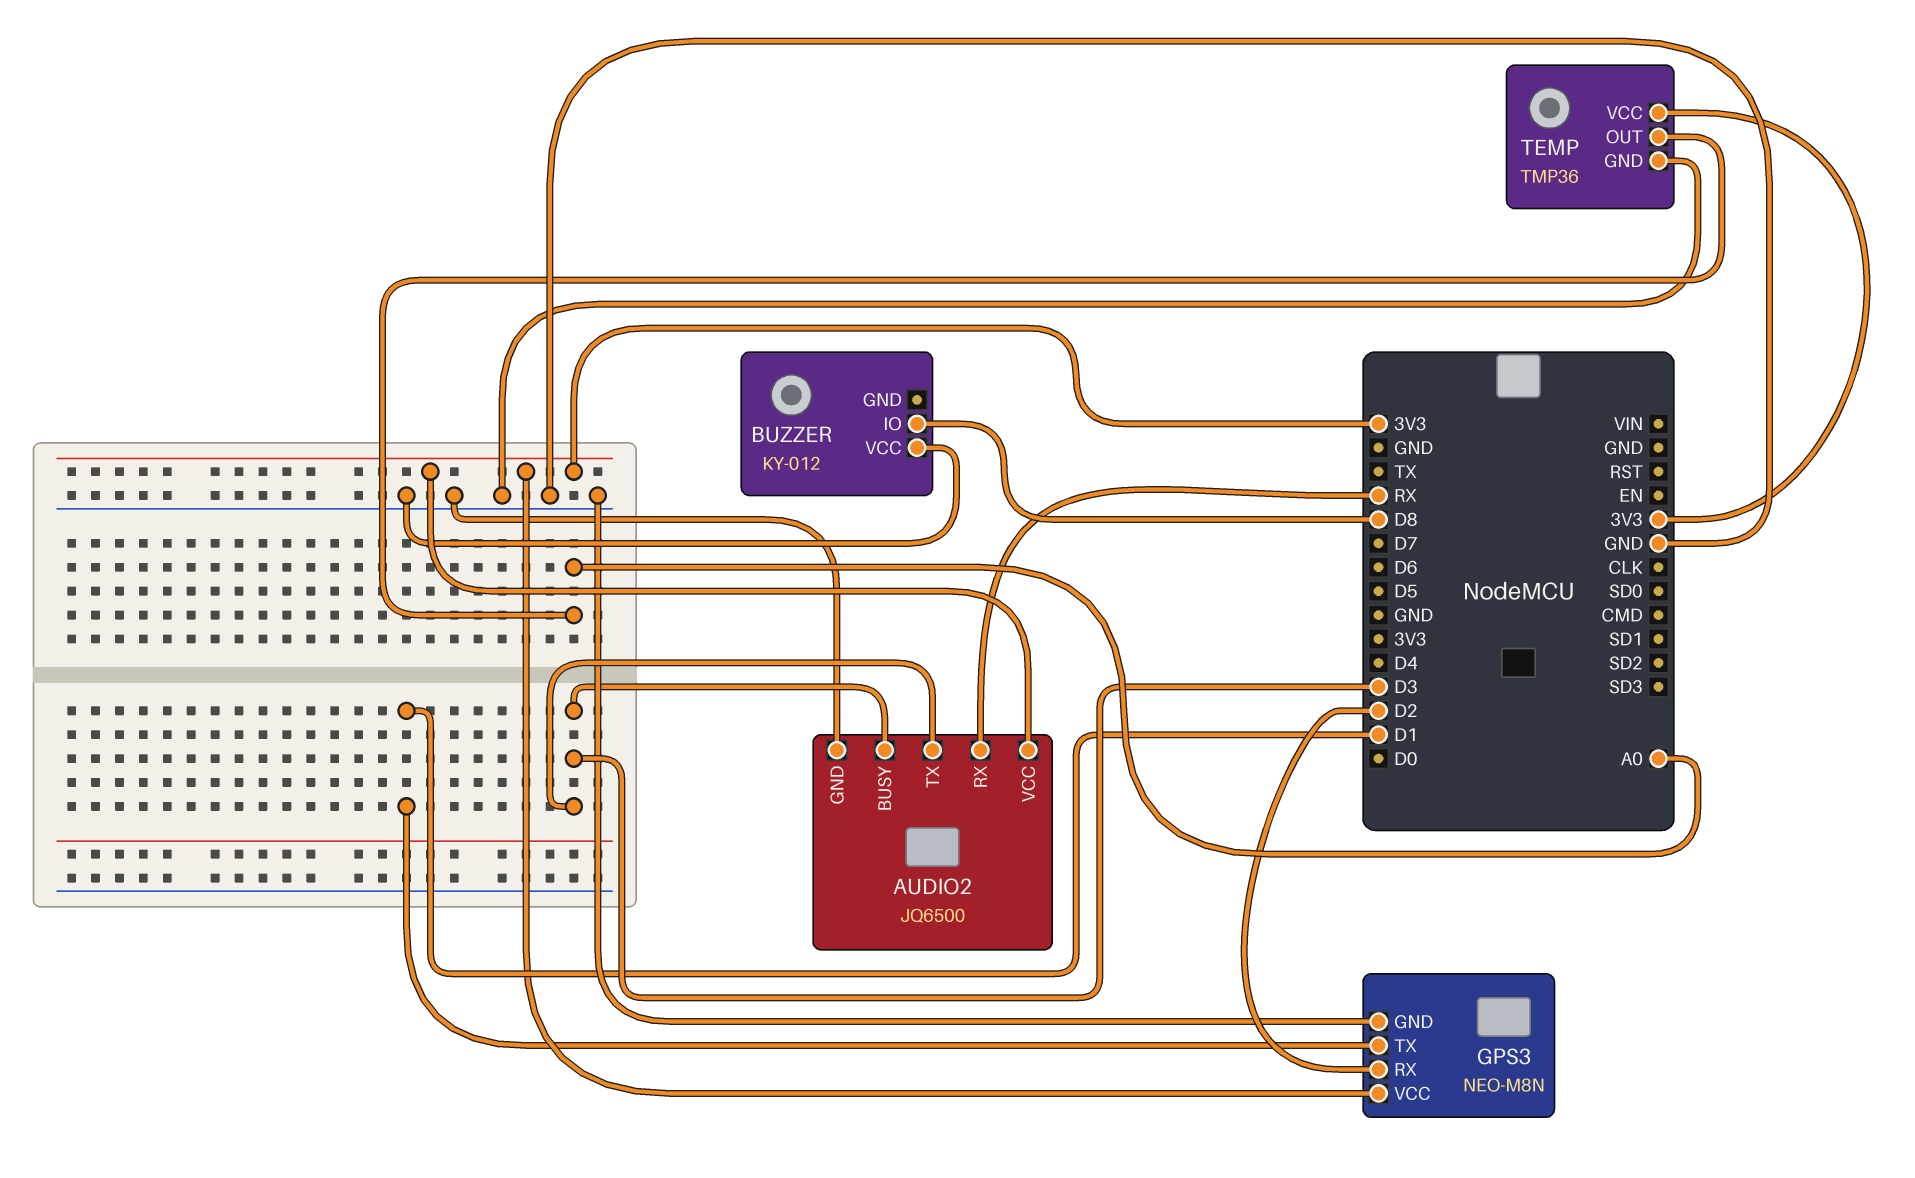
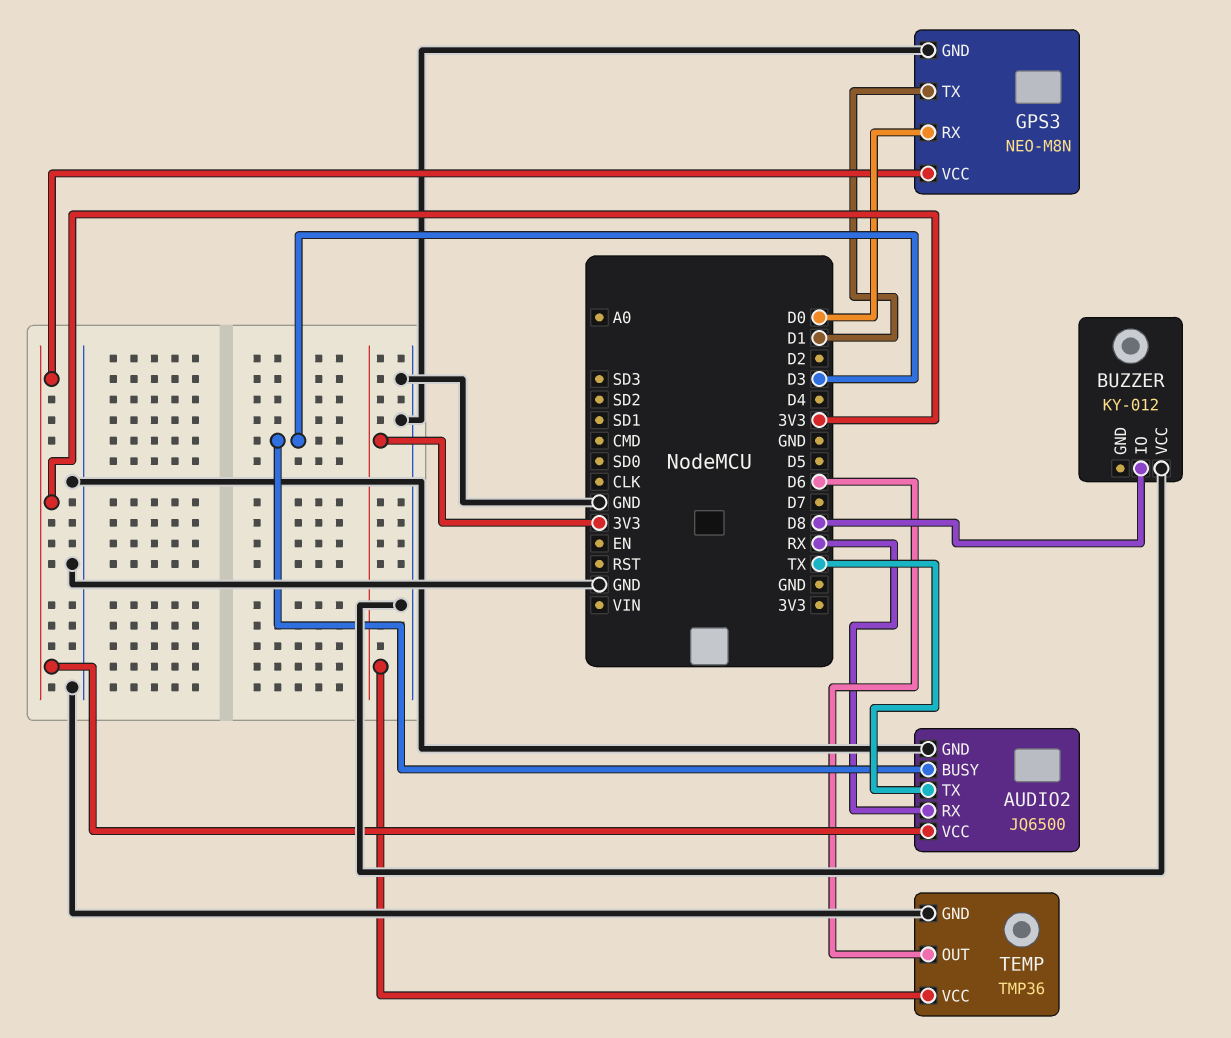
AUDIO2 pin TX: D3 -> TX
GPS3 pin RX: D2 -> D0
TEMP pin OUT: A0 -> D6

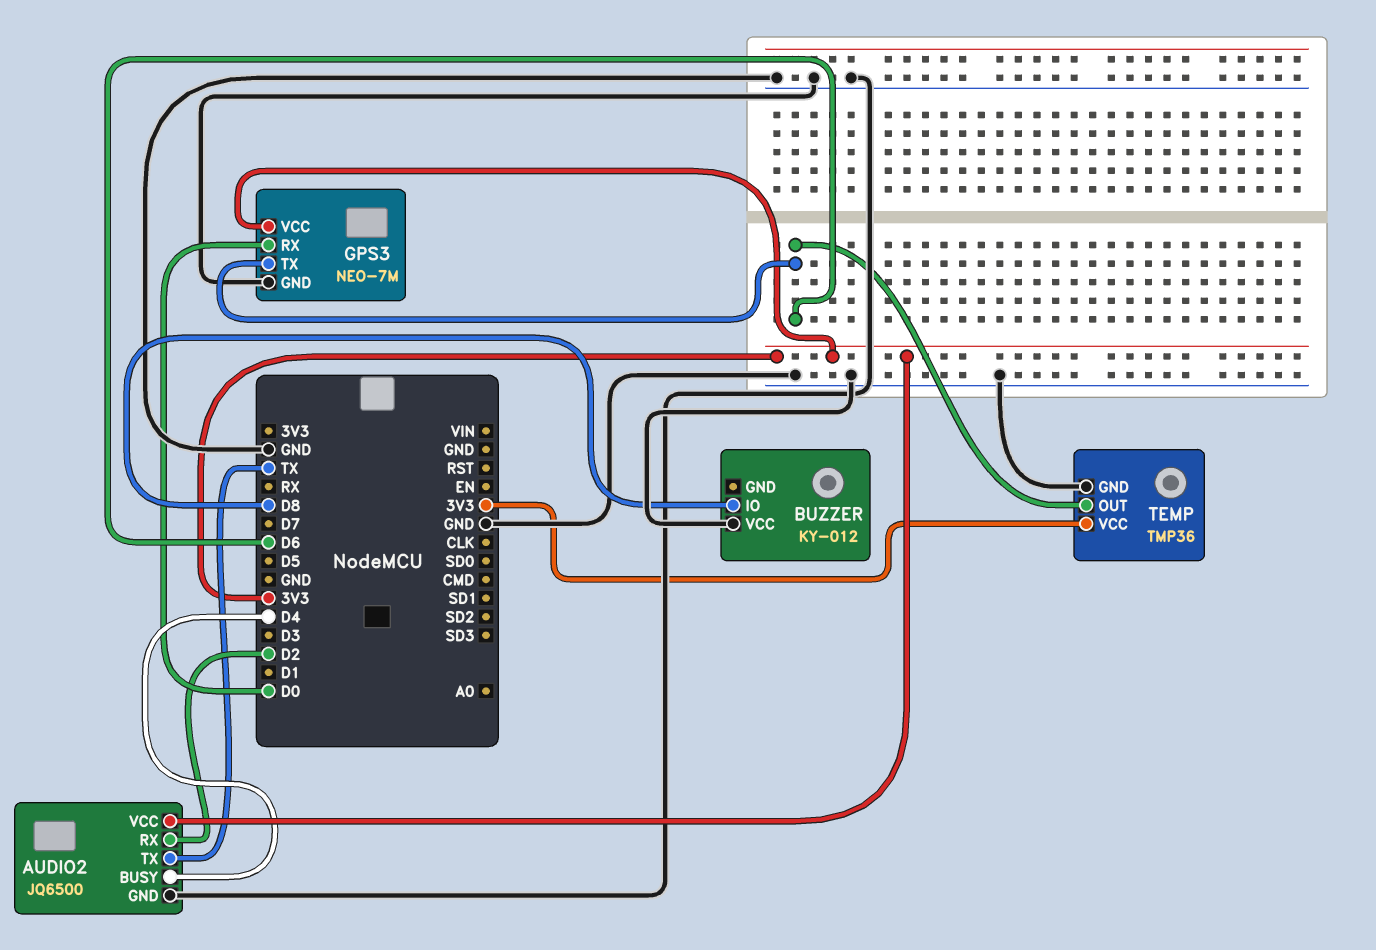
AUDIO2 pin BUSY: D3 -> D4
AUDIO2 pin RX: RX -> D2
GPS3: NEO-M8N -> NEO-7M
GPS3 pin TX: D1 -> D6

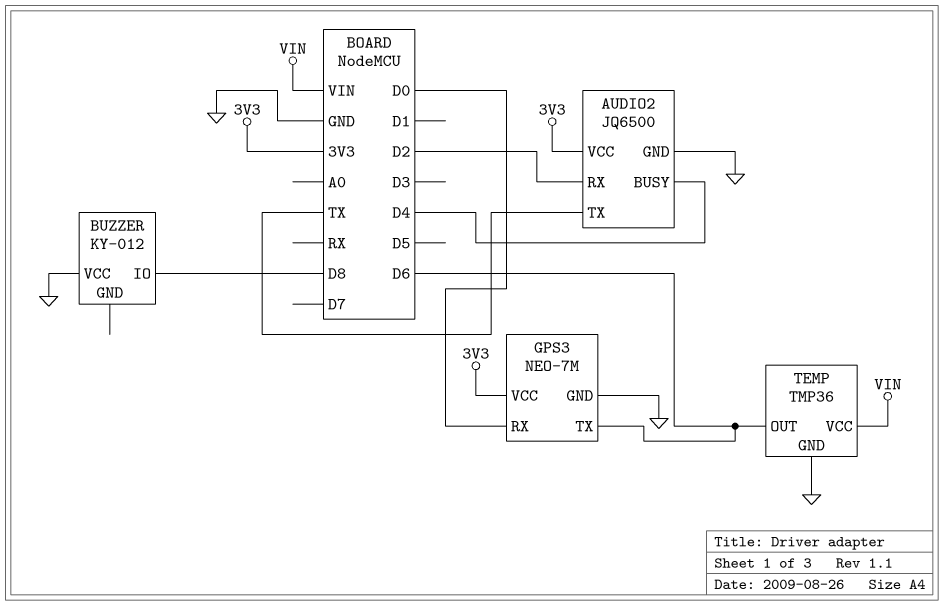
TEMP pin VCC: 3V3 -> VIN

